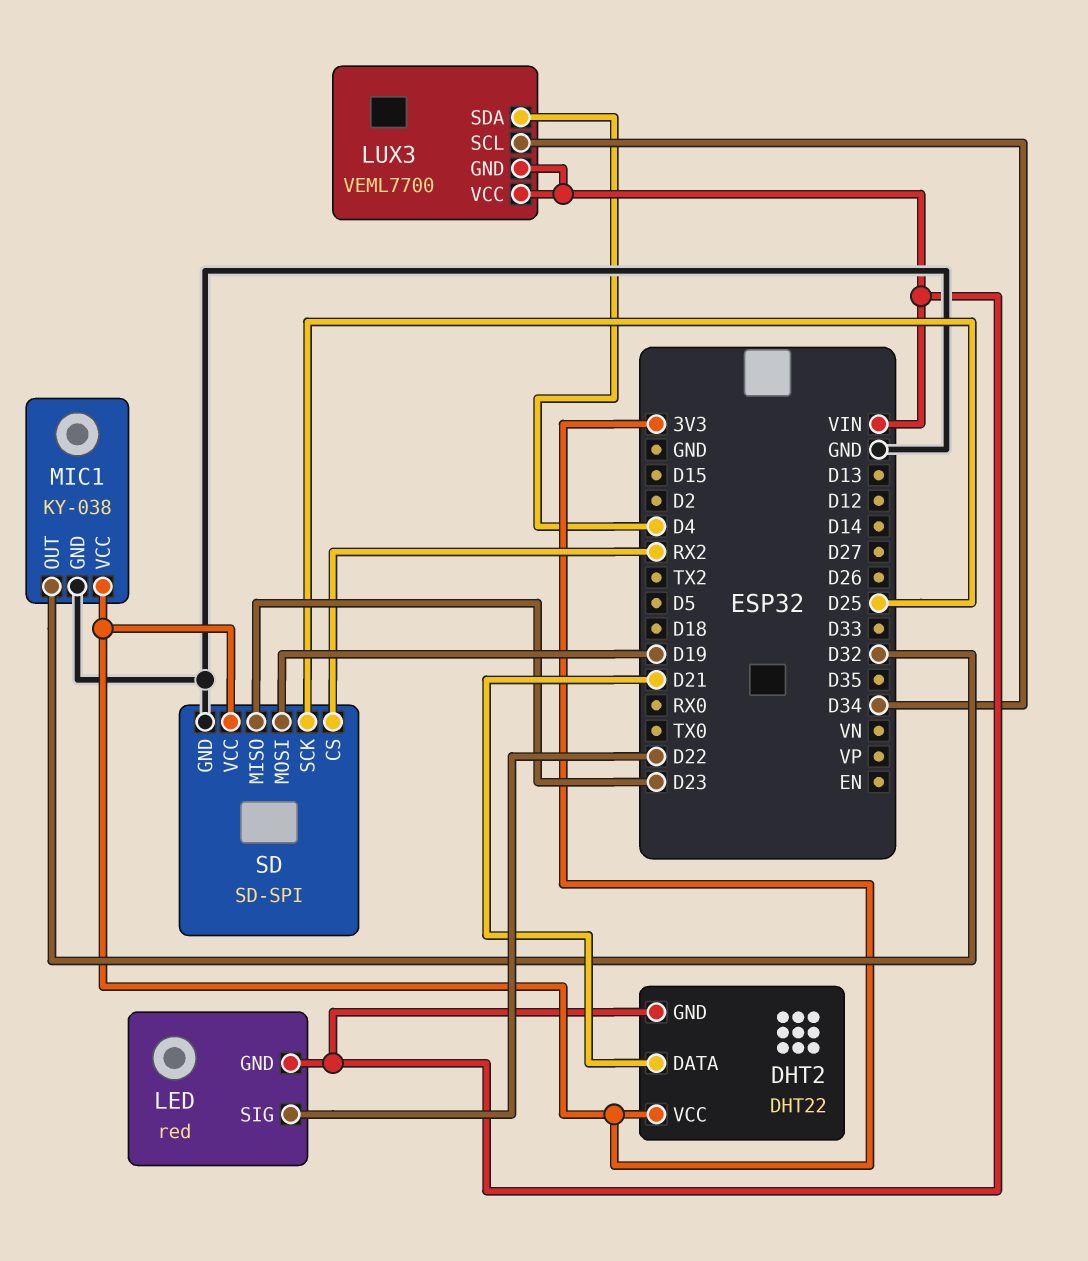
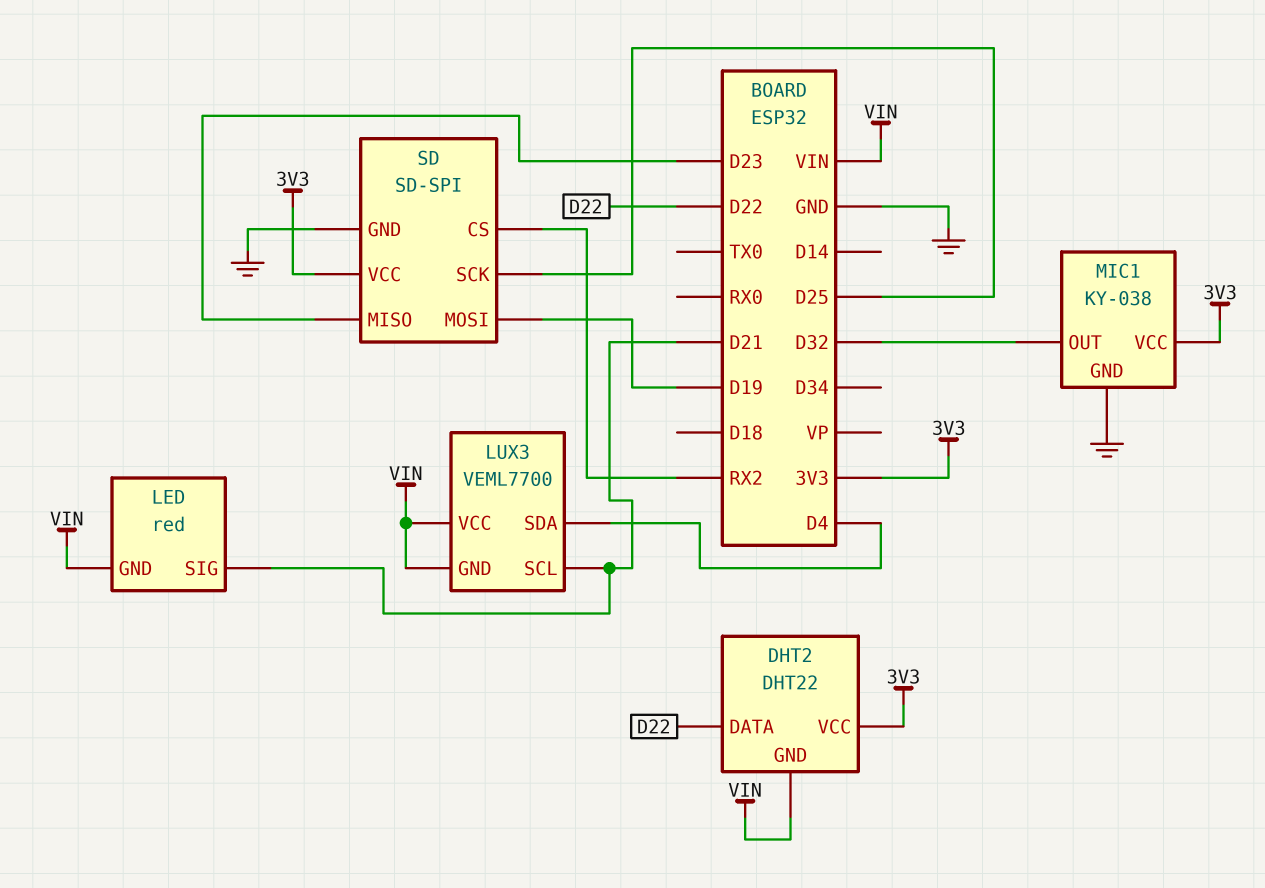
DHT2 pin DATA: D21 -> D22
LED pin SIG: D22 -> D21
LUX3 pin SCL: D34 -> D21

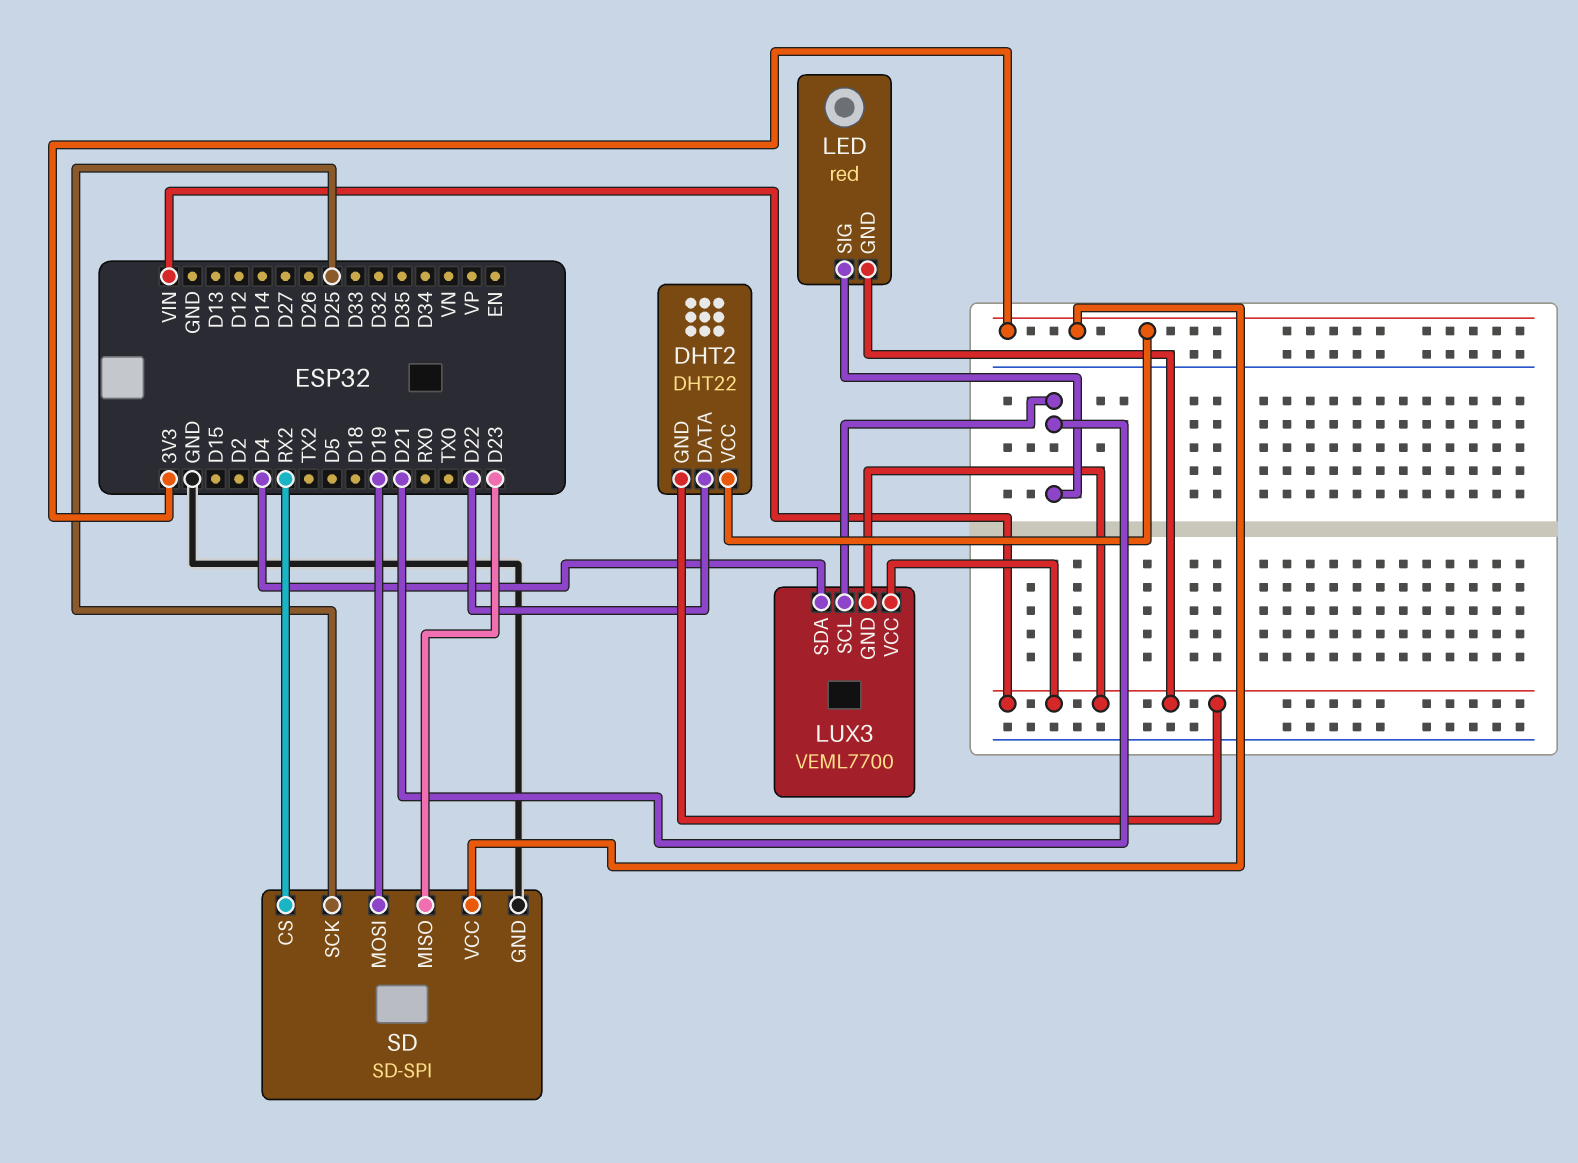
MIC1: KY-038 -> none
MIC1 pin GND: GND -> none
MIC1 pin OUT: D32 -> none
MIC1 pin VCC: 3V3 -> none

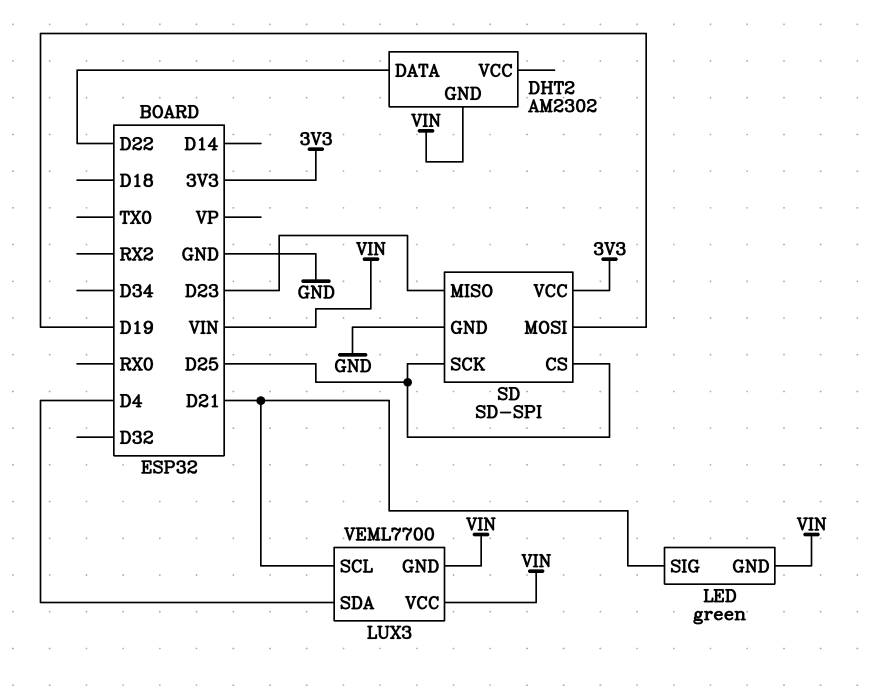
DHT2: DHT22 -> AM2302
DHT2 pin VCC: 3V3 -> none
LED: red -> green
SD pin CS: RX2 -> D25

